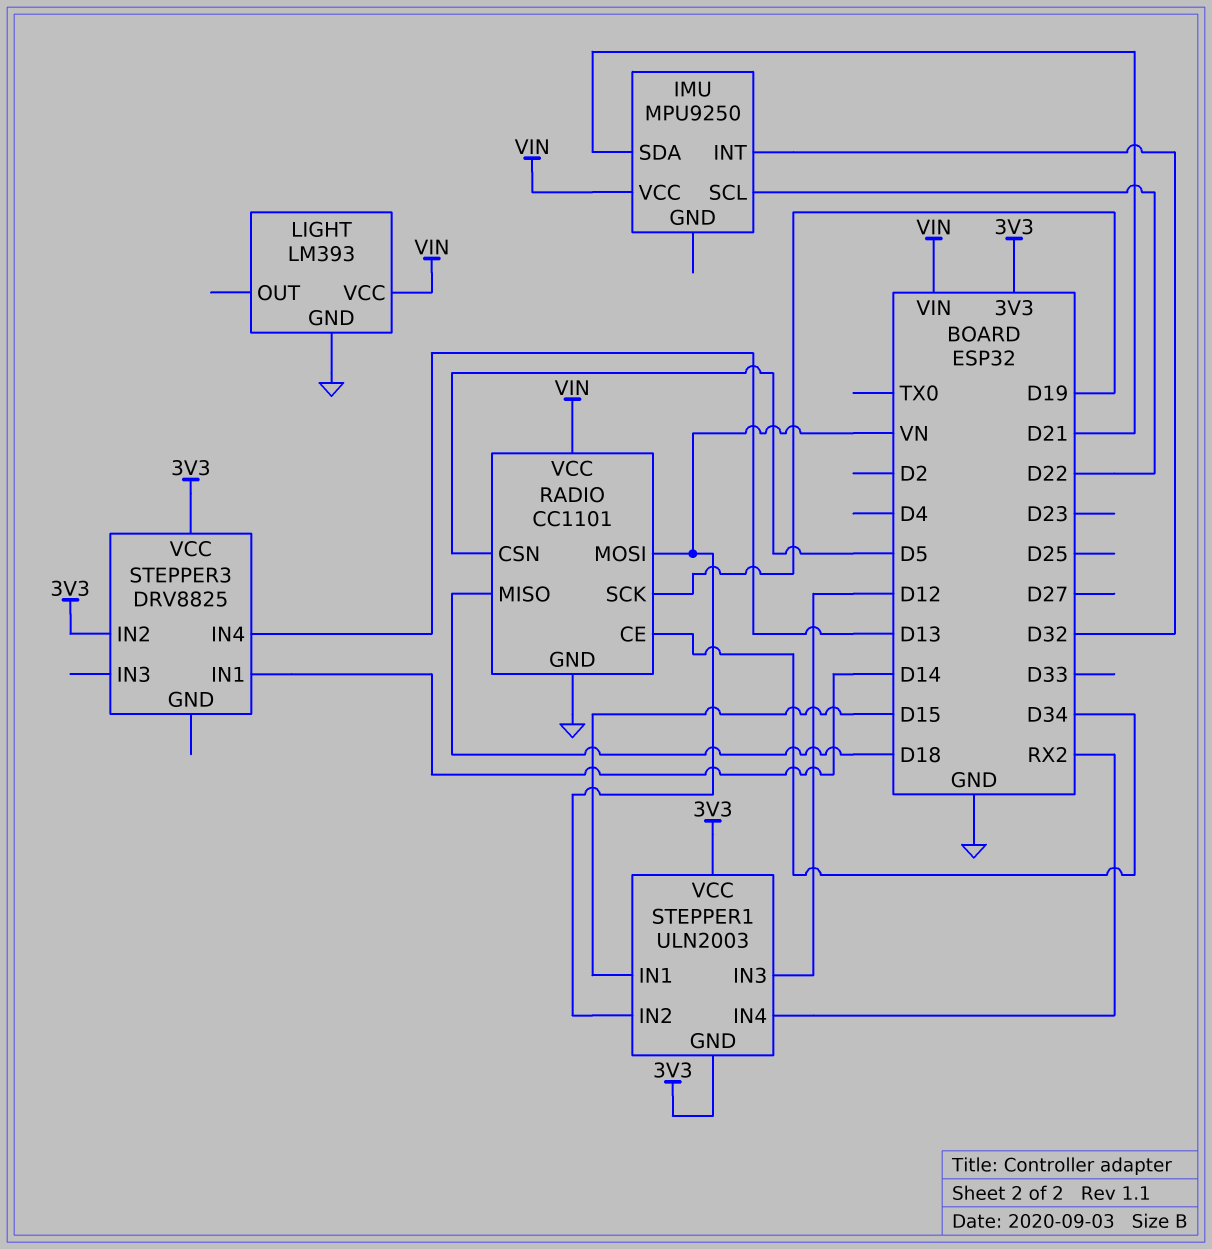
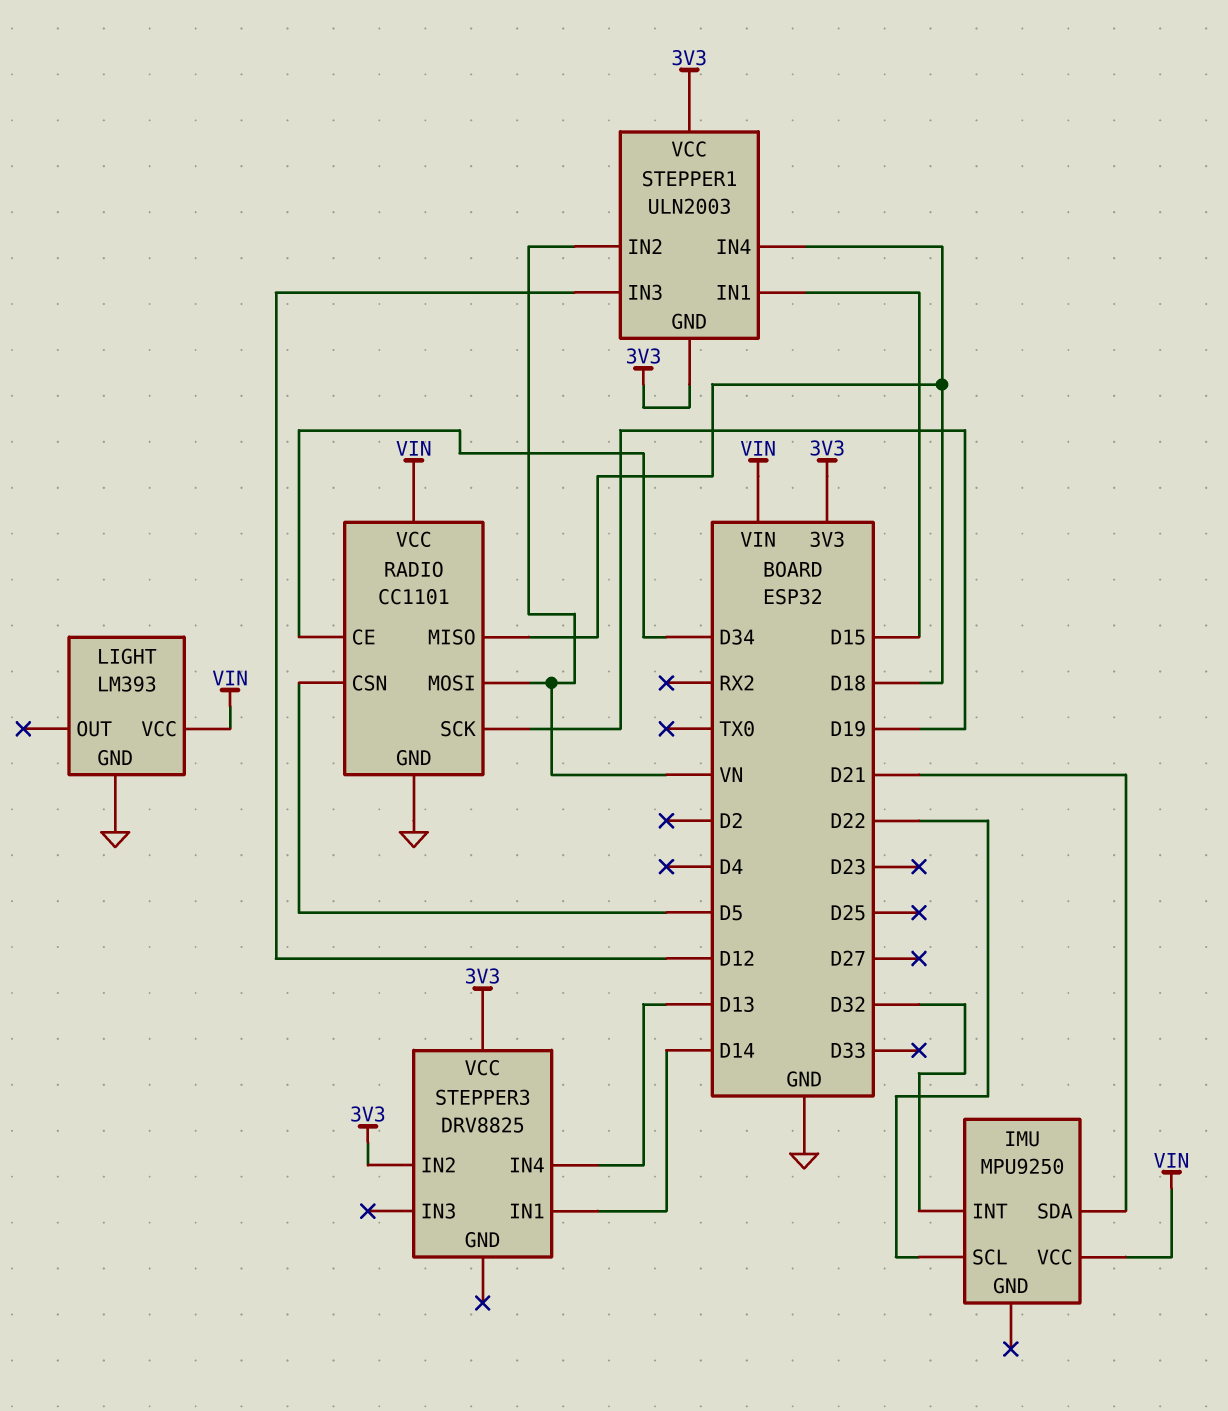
STEPPER1 pin IN4: RX2 -> D18

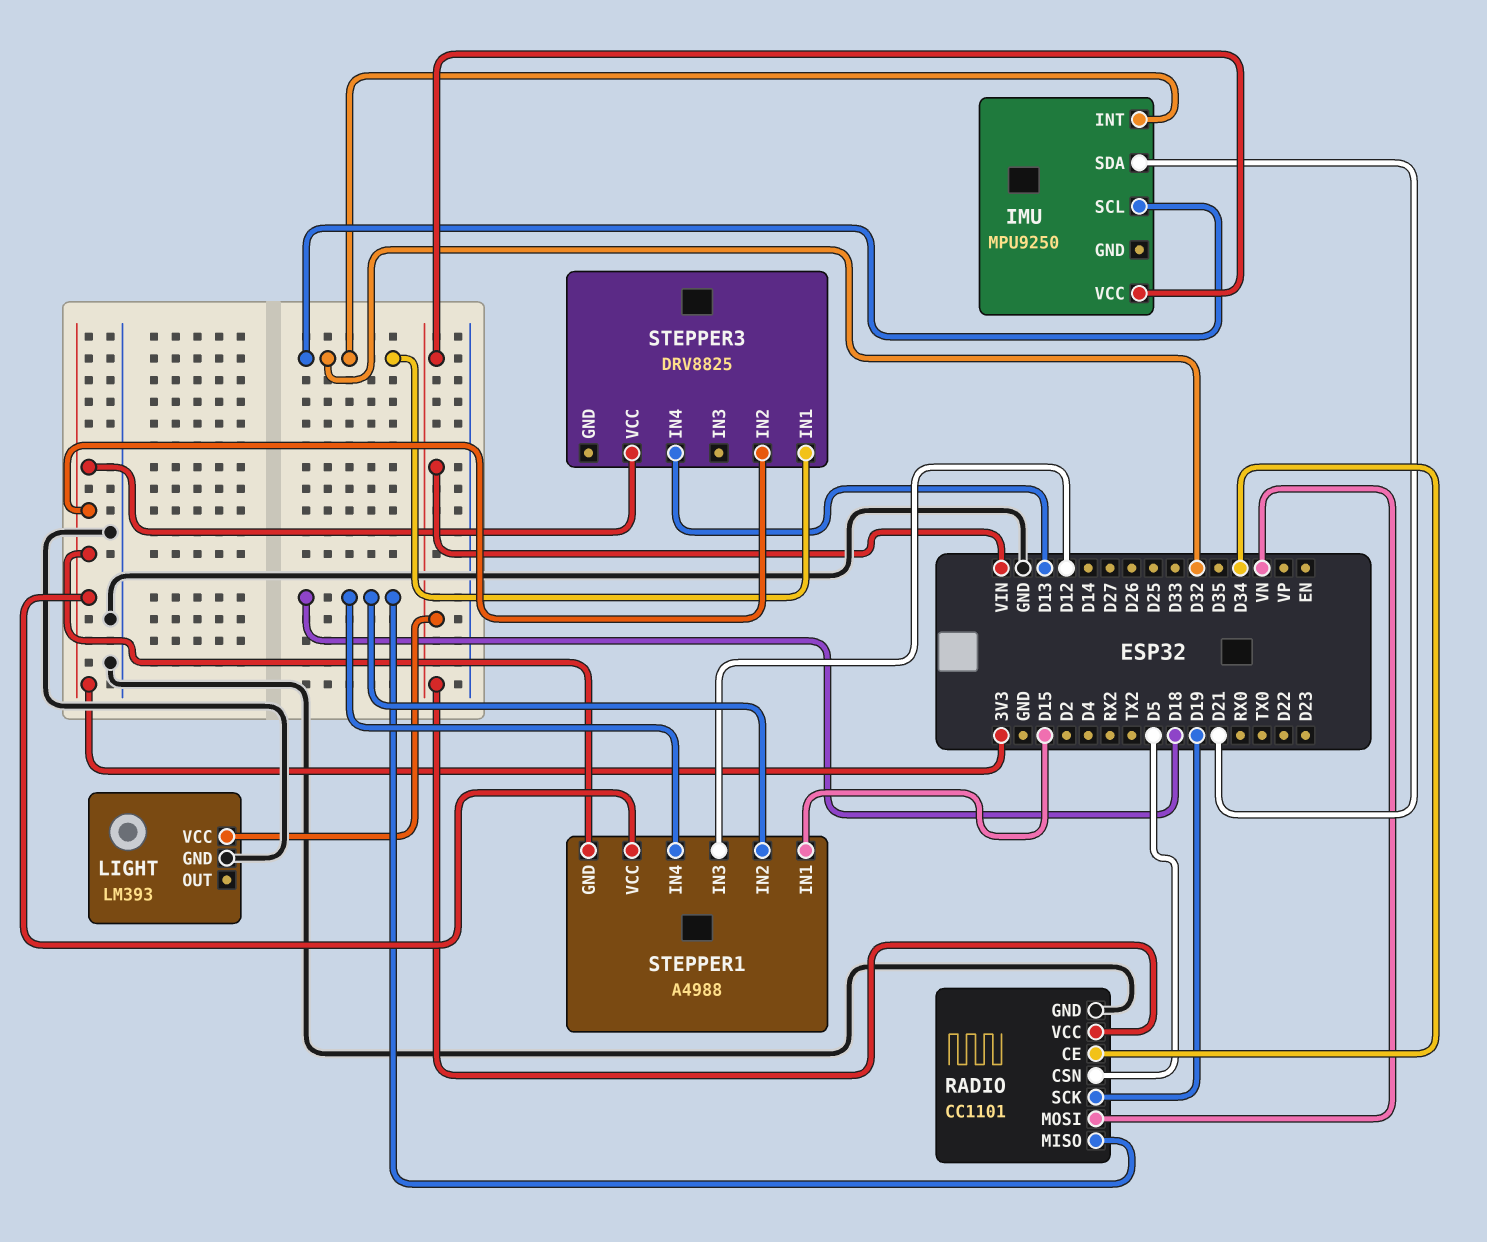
IMU pin SCL: D22 -> D32
STEPPER1: ULN2003 -> A4988
STEPPER1 pin IN2: VN -> D18
STEPPER3 pin IN1: D14 -> D32

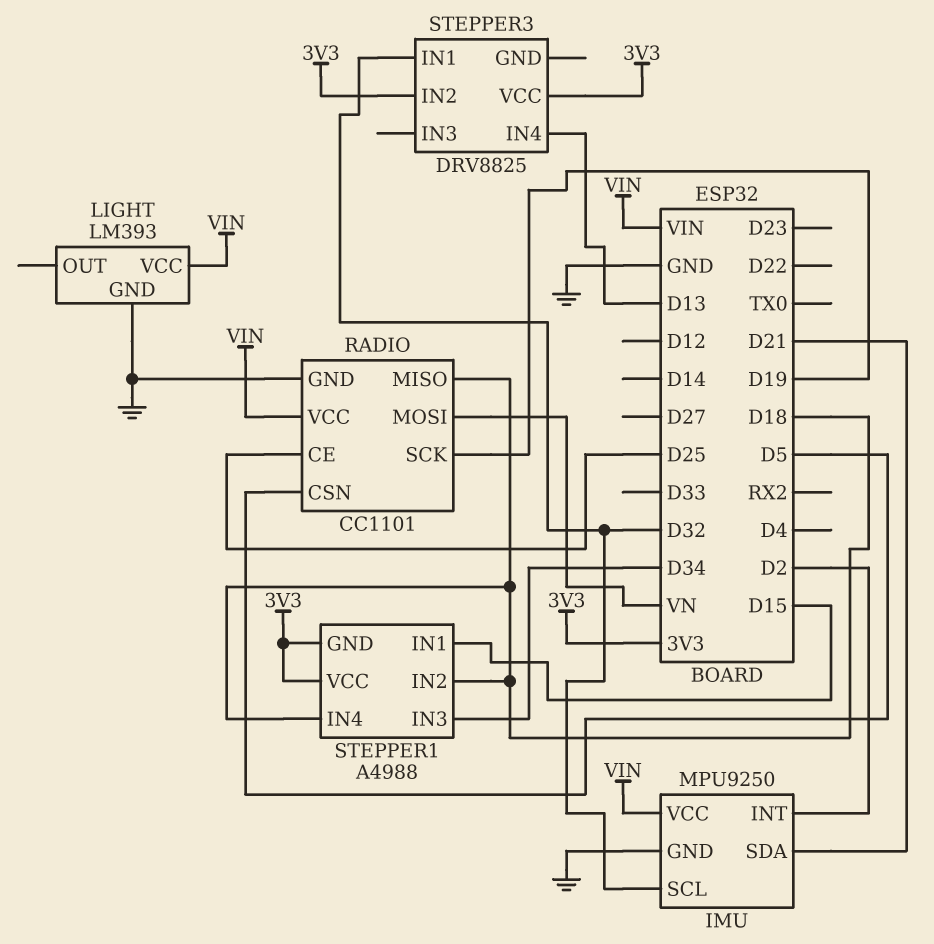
IMU pin GND: none -> GND
IMU pin INT: D32 -> D2
RADIO pin CE: D34 -> D25
STEPPER1 pin IN3: D12 -> D34

